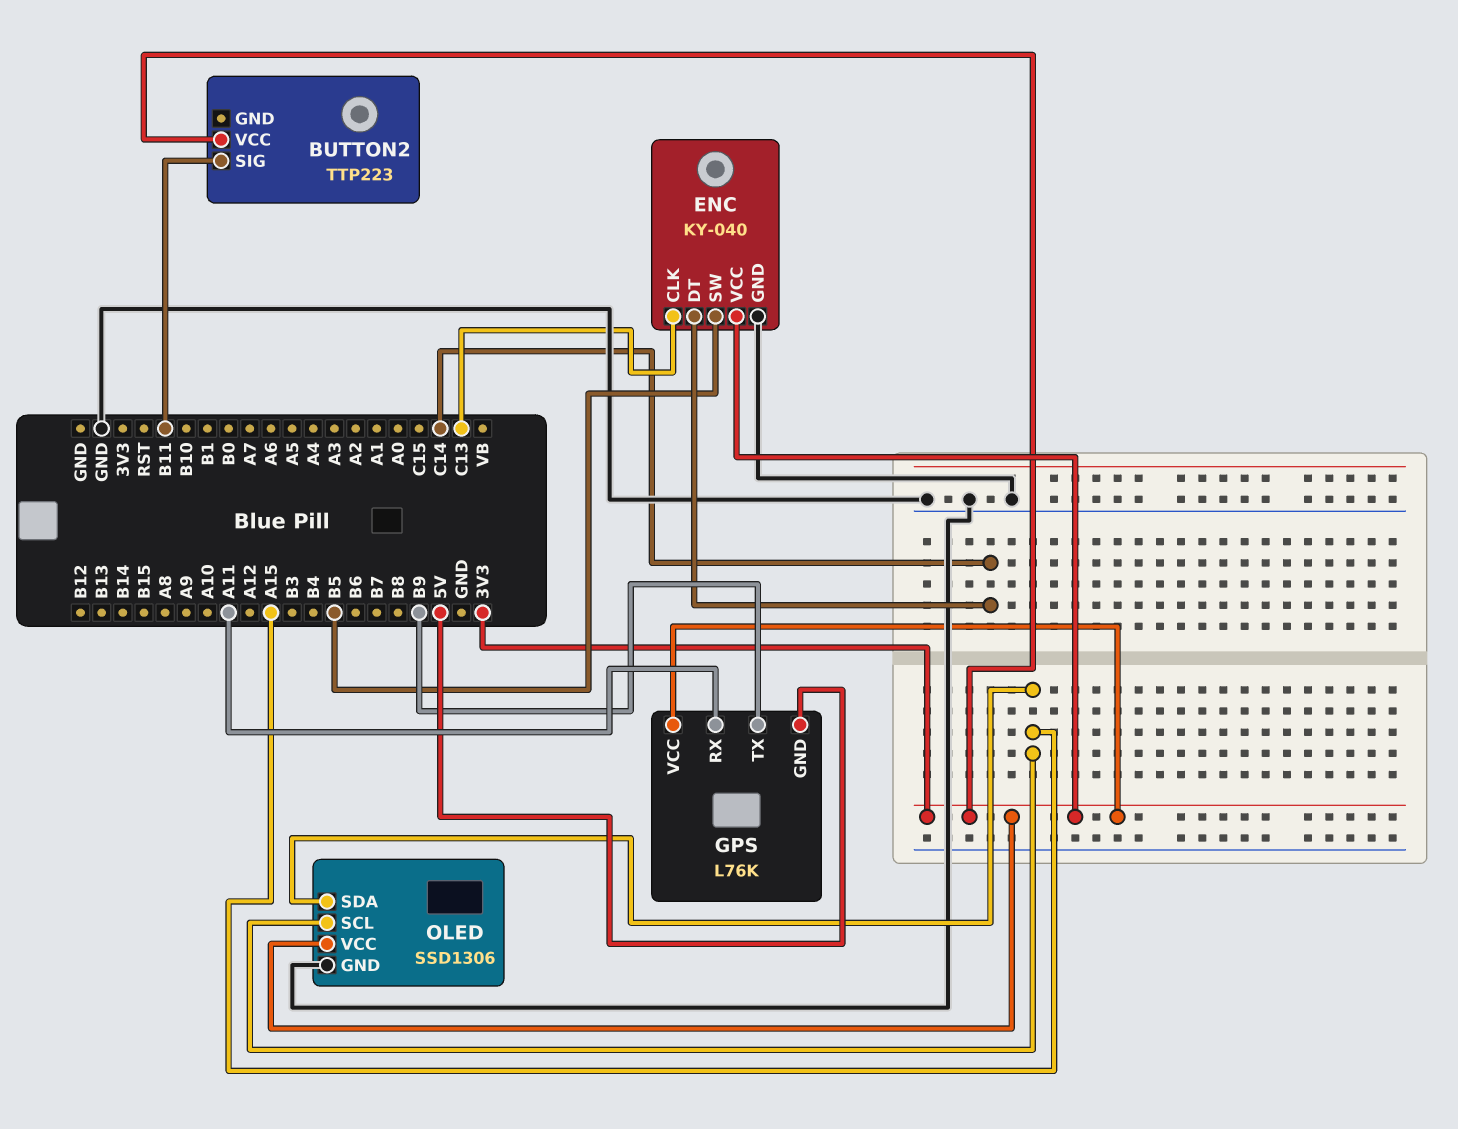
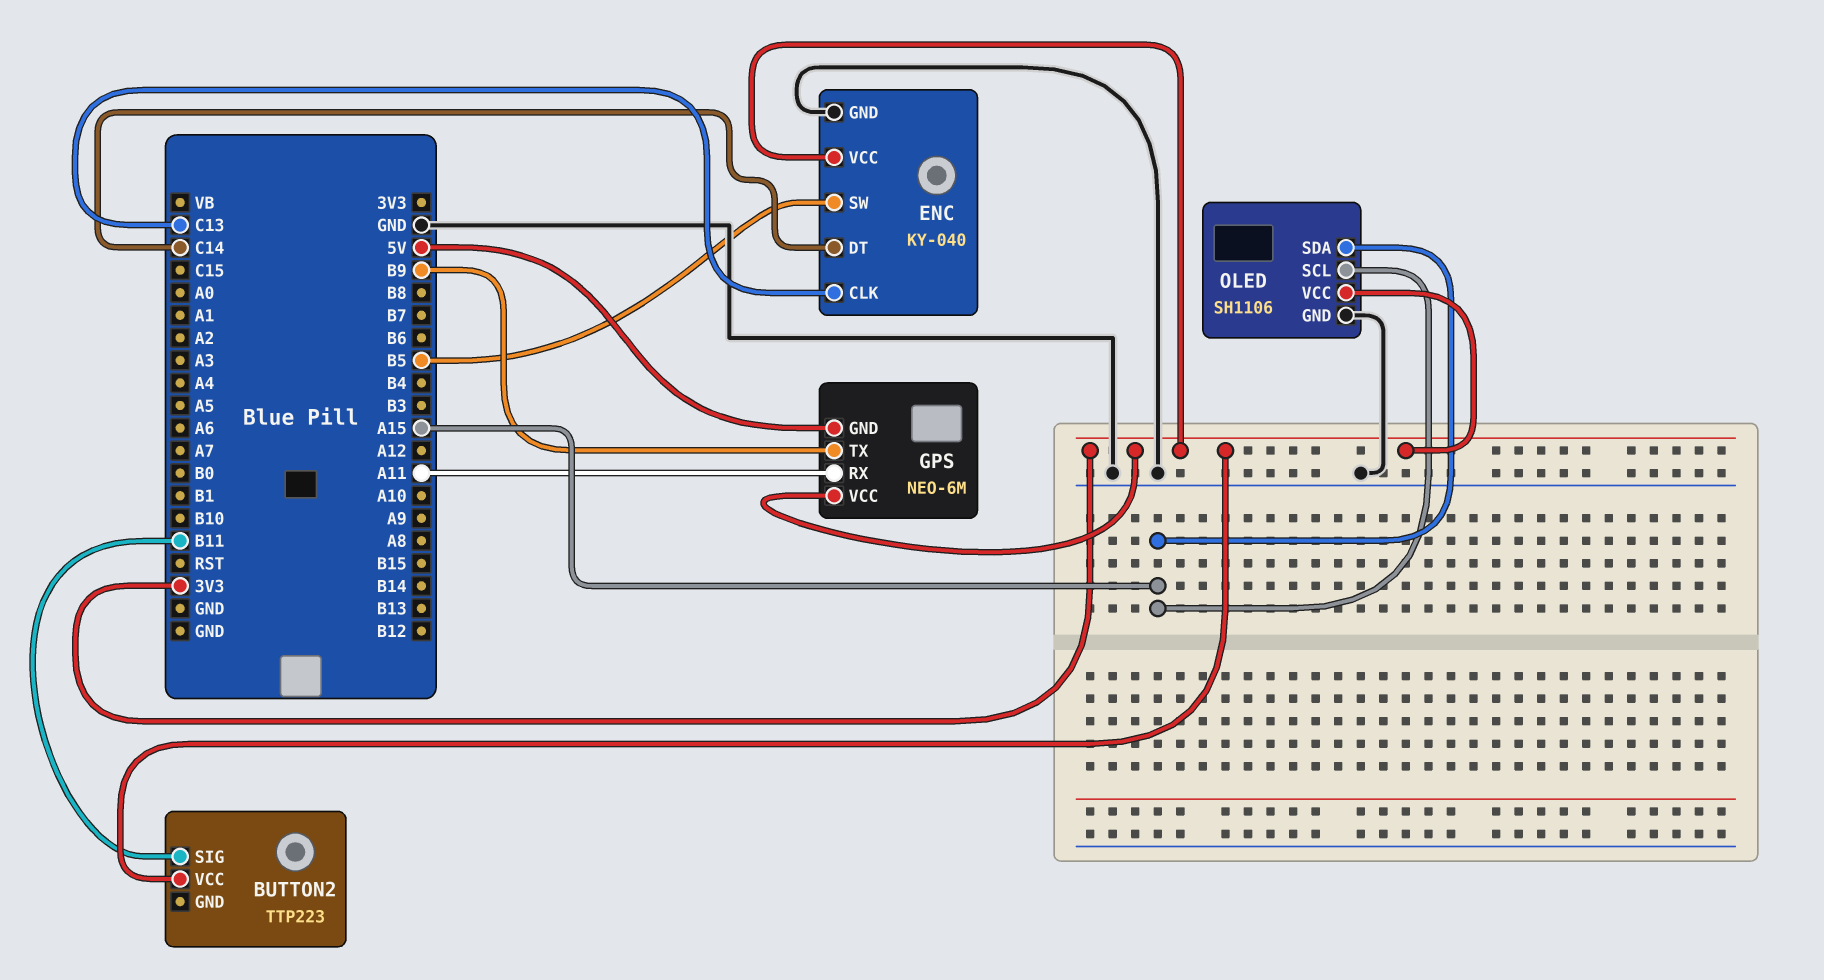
GPS: L76K -> NEO-6M
OLED: SSD1306 -> SH1106

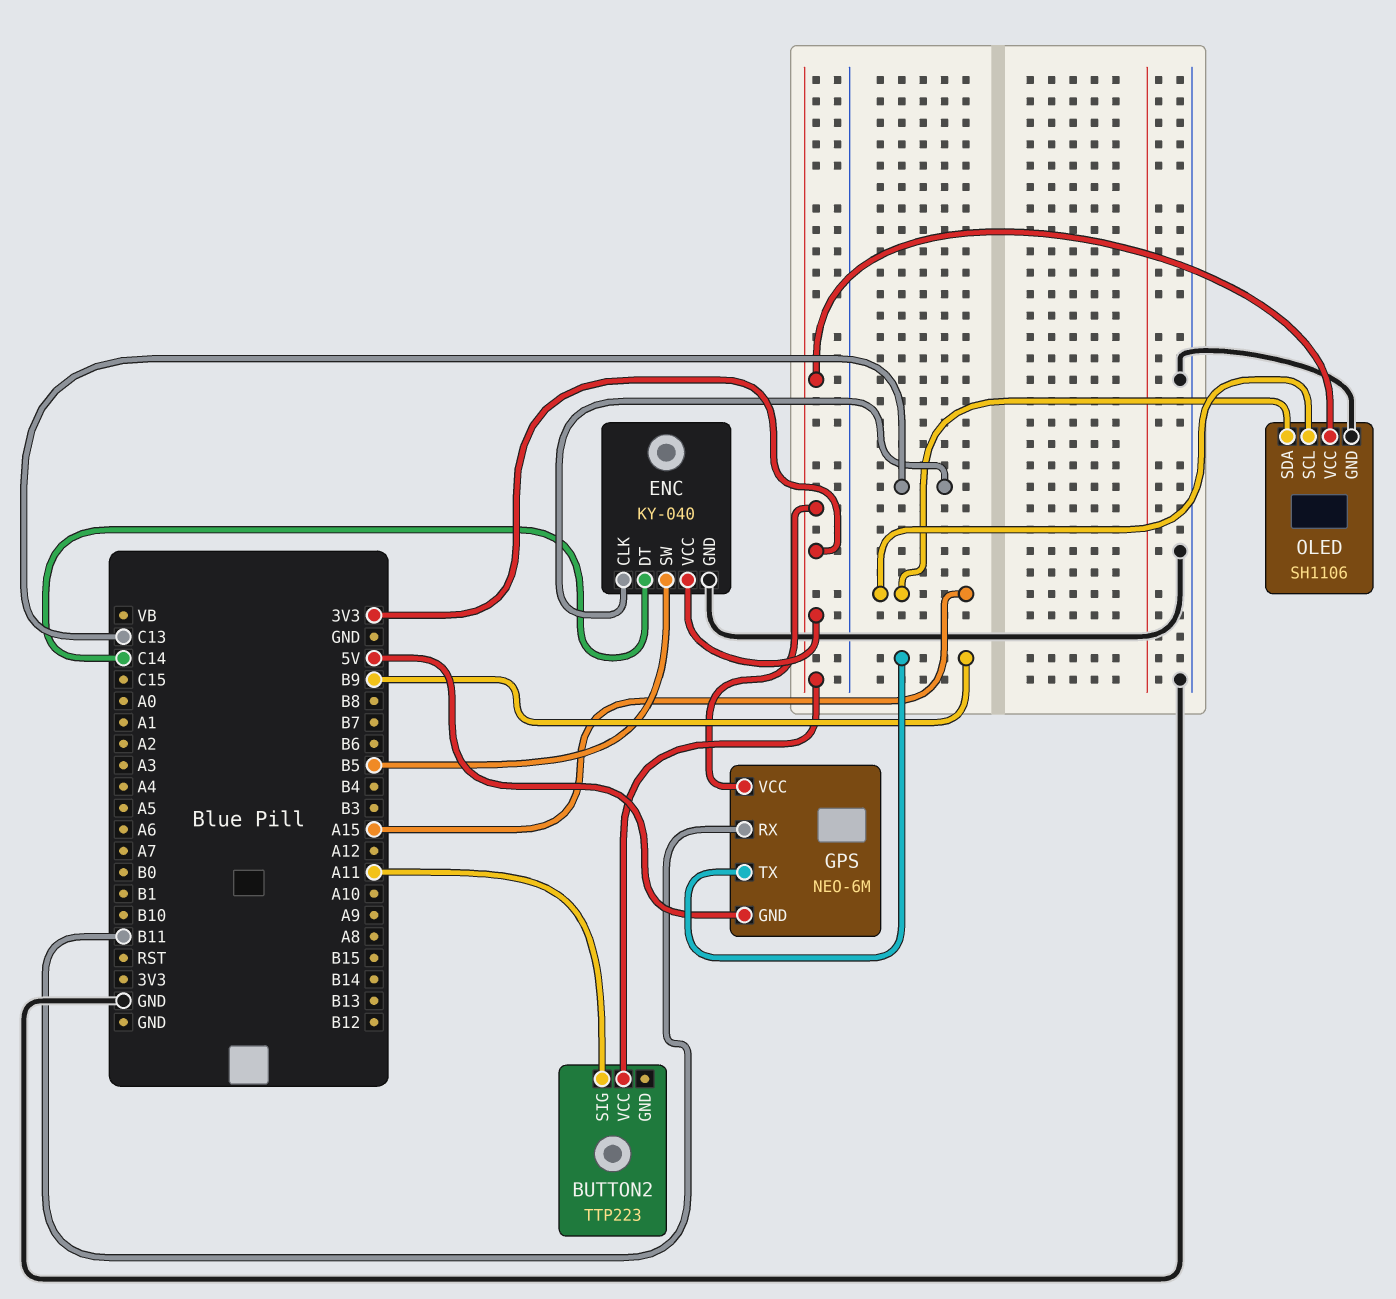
BUTTON2 pin SIG: B11 -> A11
GPS pin RX: A11 -> B11

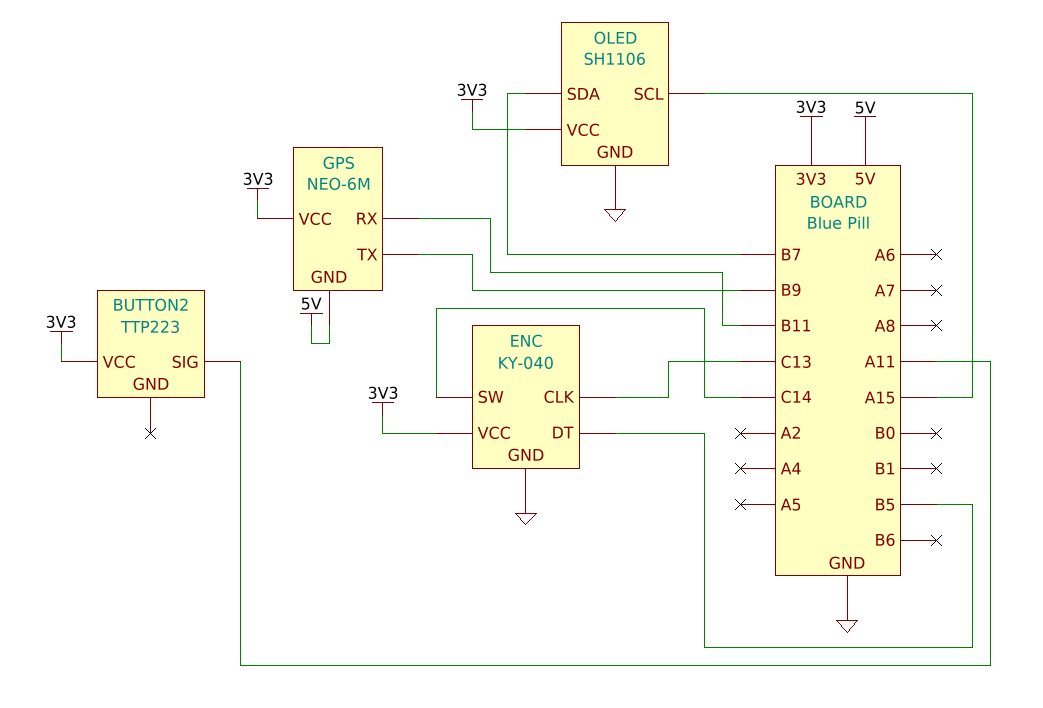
ENC pin DT: C14 -> B5
ENC pin SW: B5 -> C14
OLED pin SDA: A15 -> B7

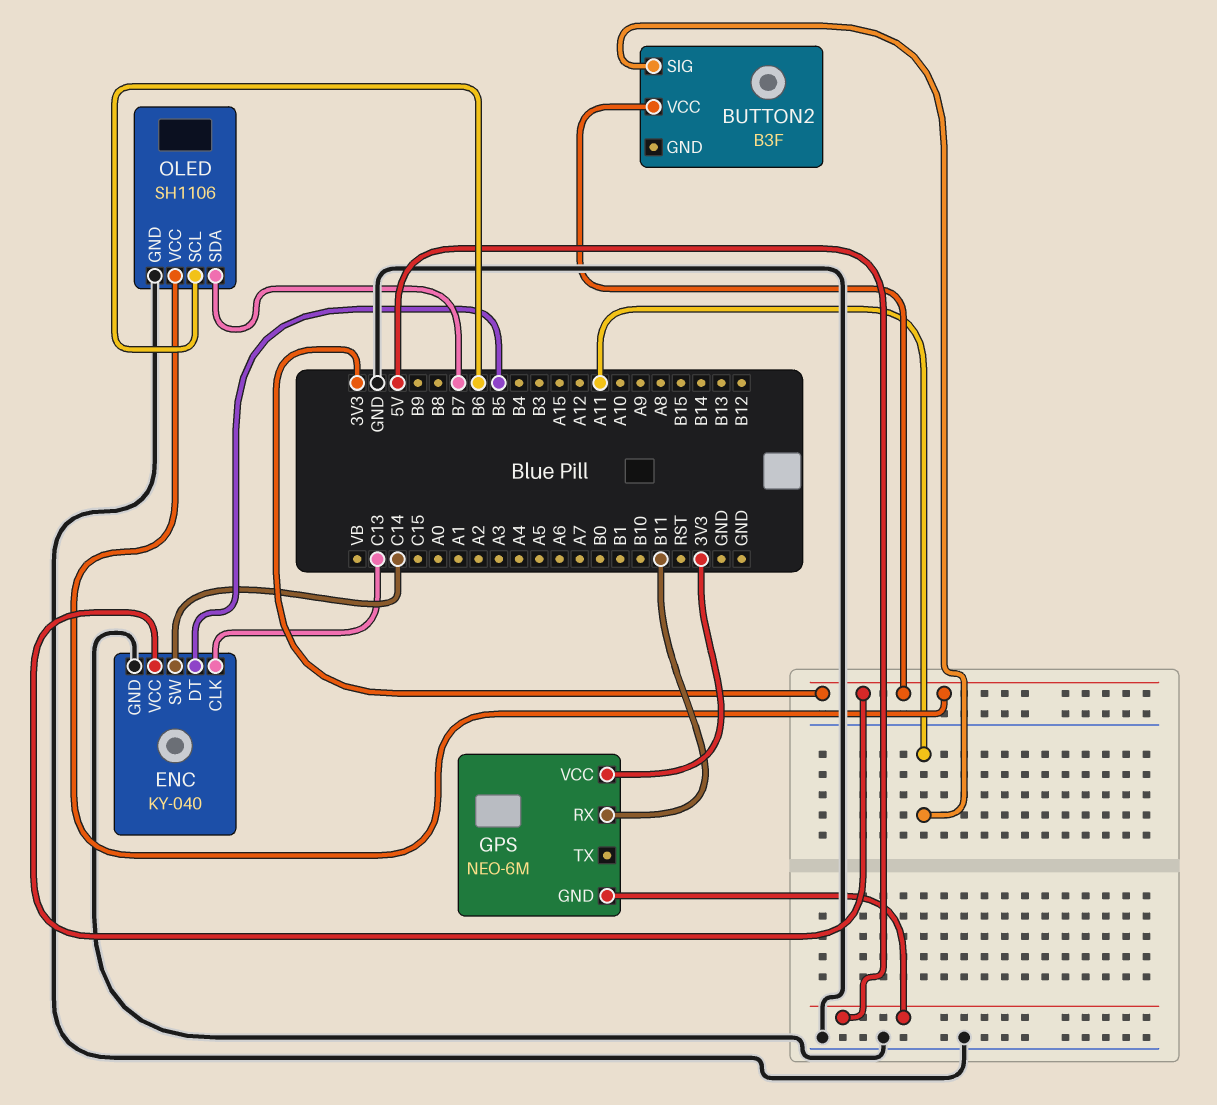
BUTTON2: TTP223 -> B3F
GPS pin TX: B9 -> none
OLED pin SCL: A15 -> B6

